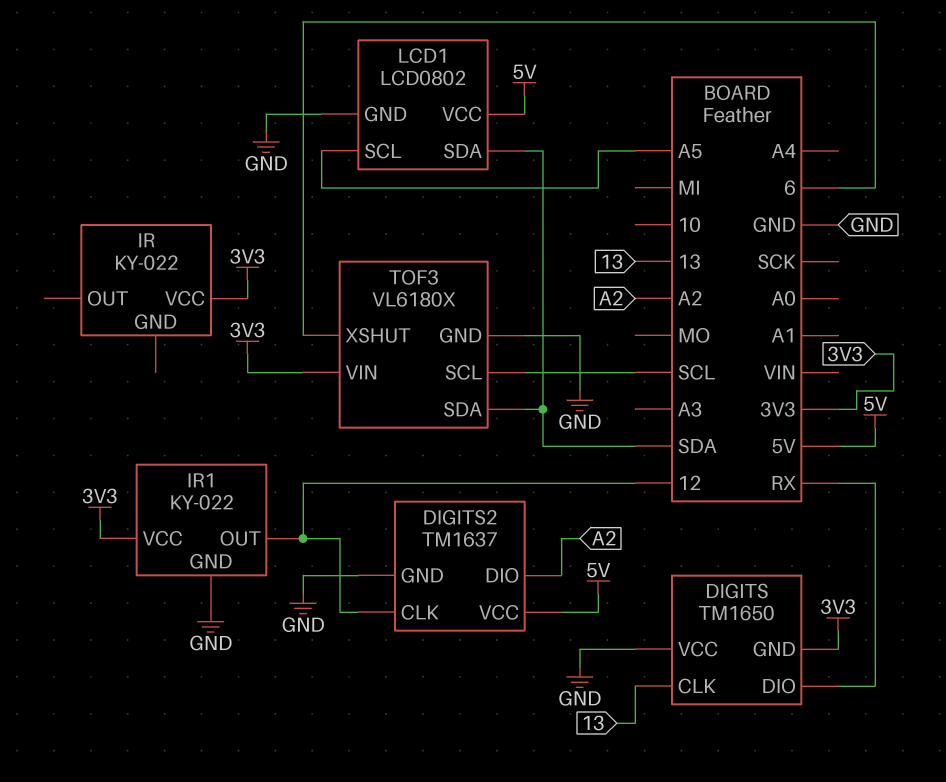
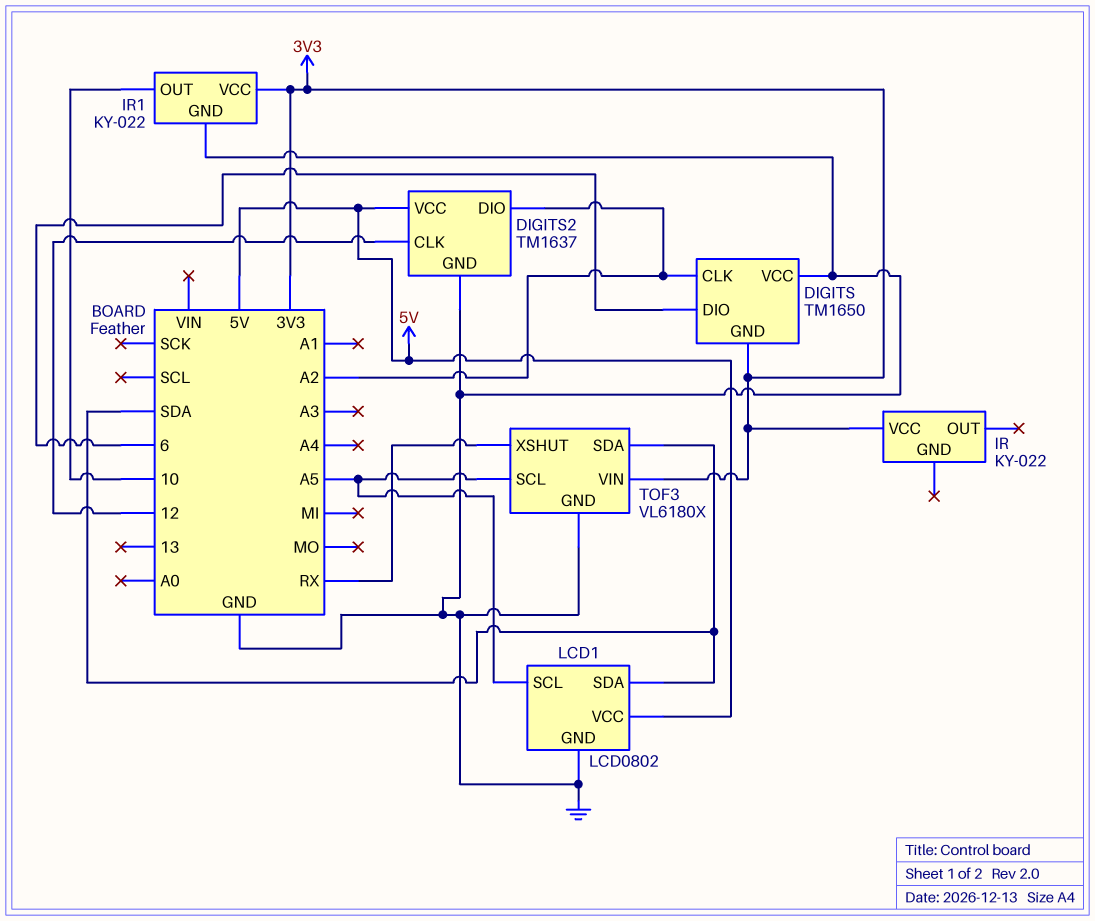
DIGITS pin CLK: 13 -> A2
DIGITS pin DIO: RX -> 6
IR1 pin OUT: 12 -> 10
TOF3 pin SCL: SCL -> A5
TOF3 pin XSHUT: 6 -> RX

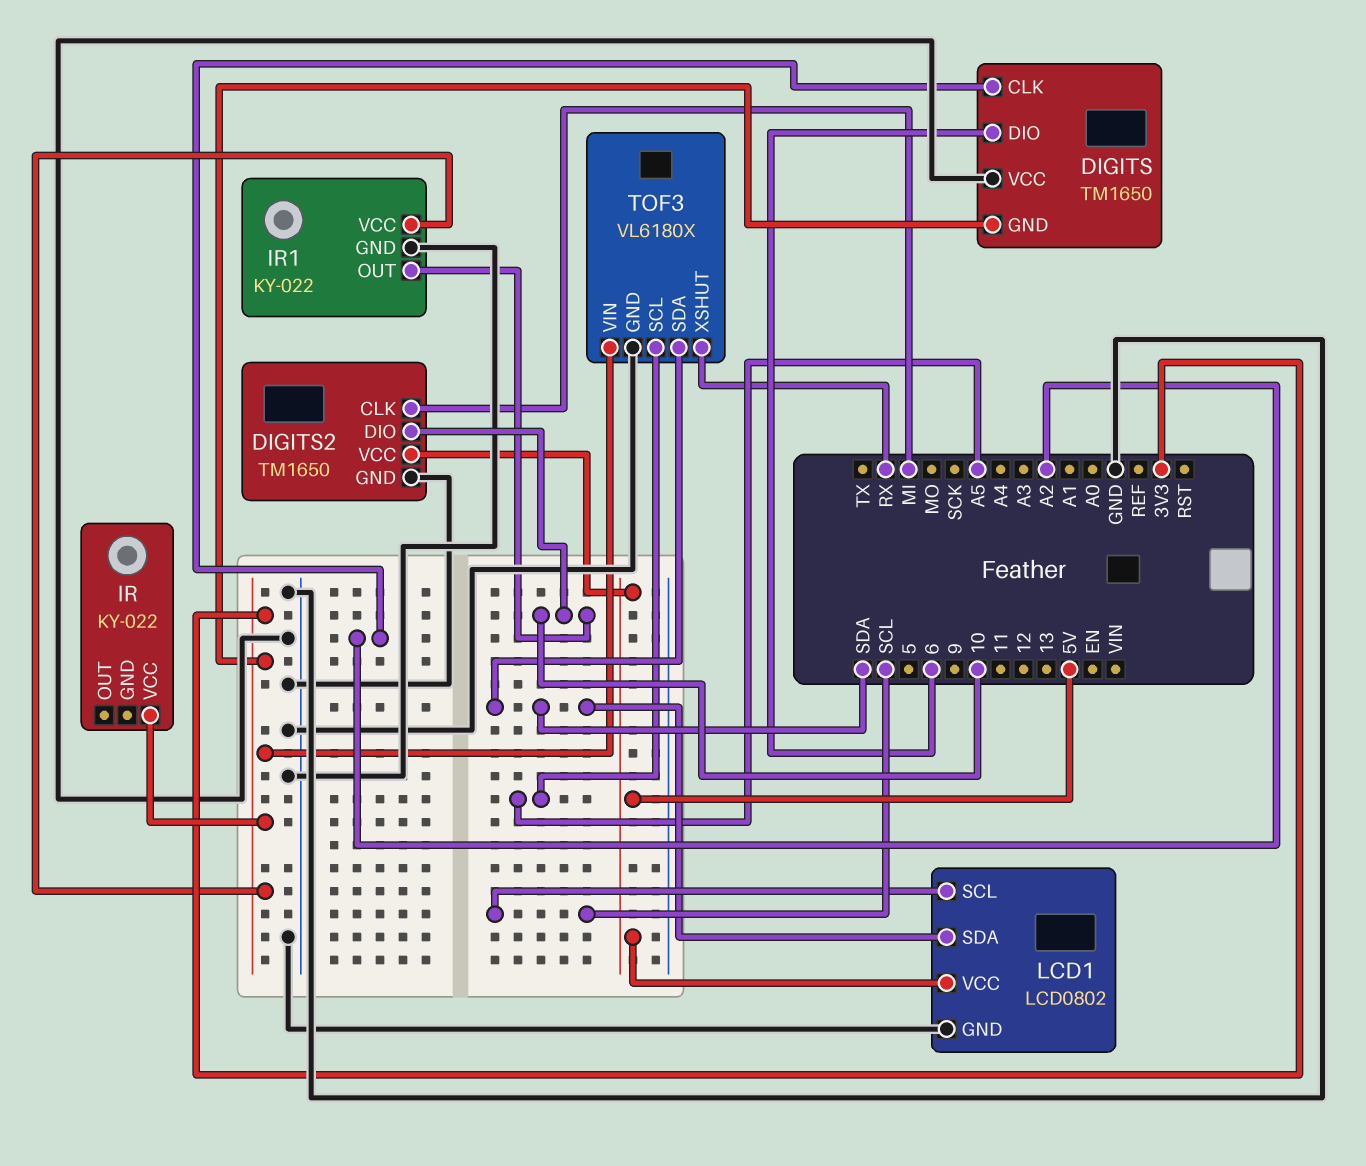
DIGITS2: TM1637 -> TM1650
DIGITS2 pin CLK: 12 -> MI
DIGITS2 pin DIO: A2 -> 10
LCD1 pin SCL: A5 -> SCL

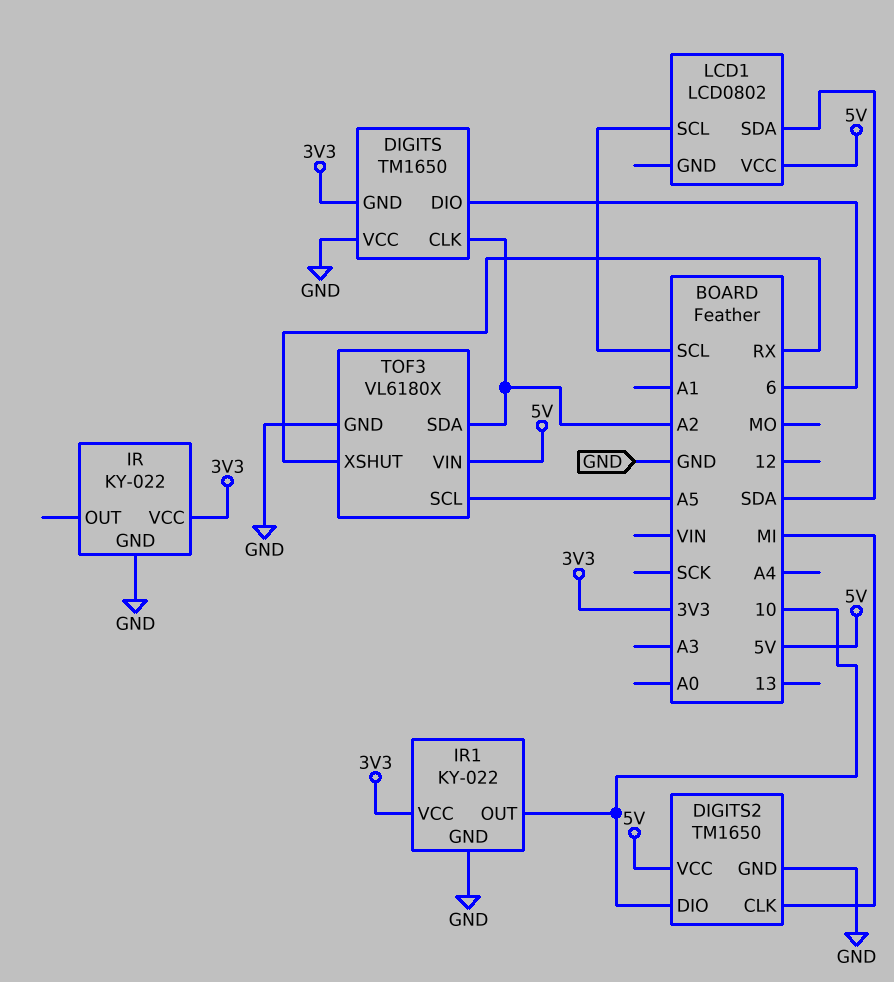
IR pin GND: none -> GND
LCD1 pin GND: GND -> none
TOF3 pin SDA: SDA -> A2
TOF3 pin VIN: 3V3 -> 5V

